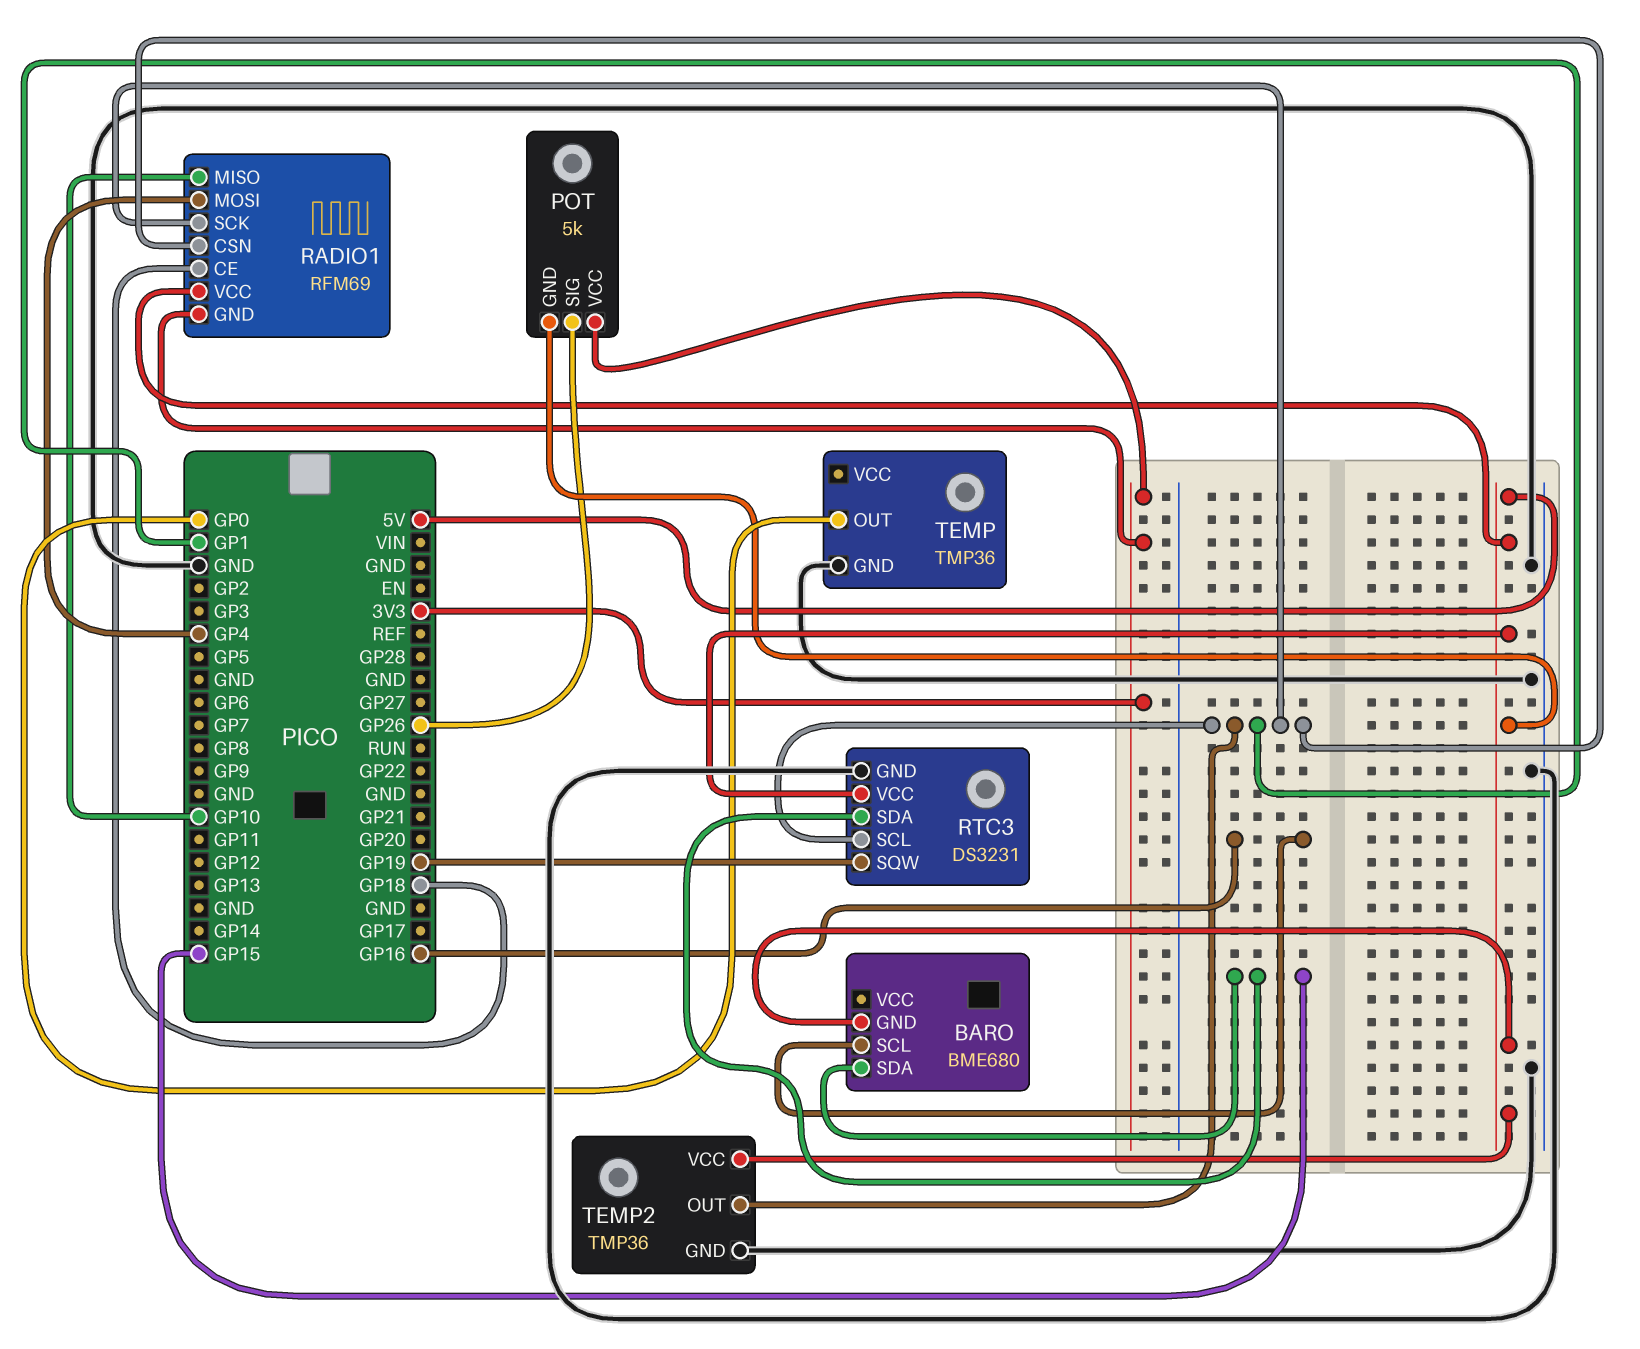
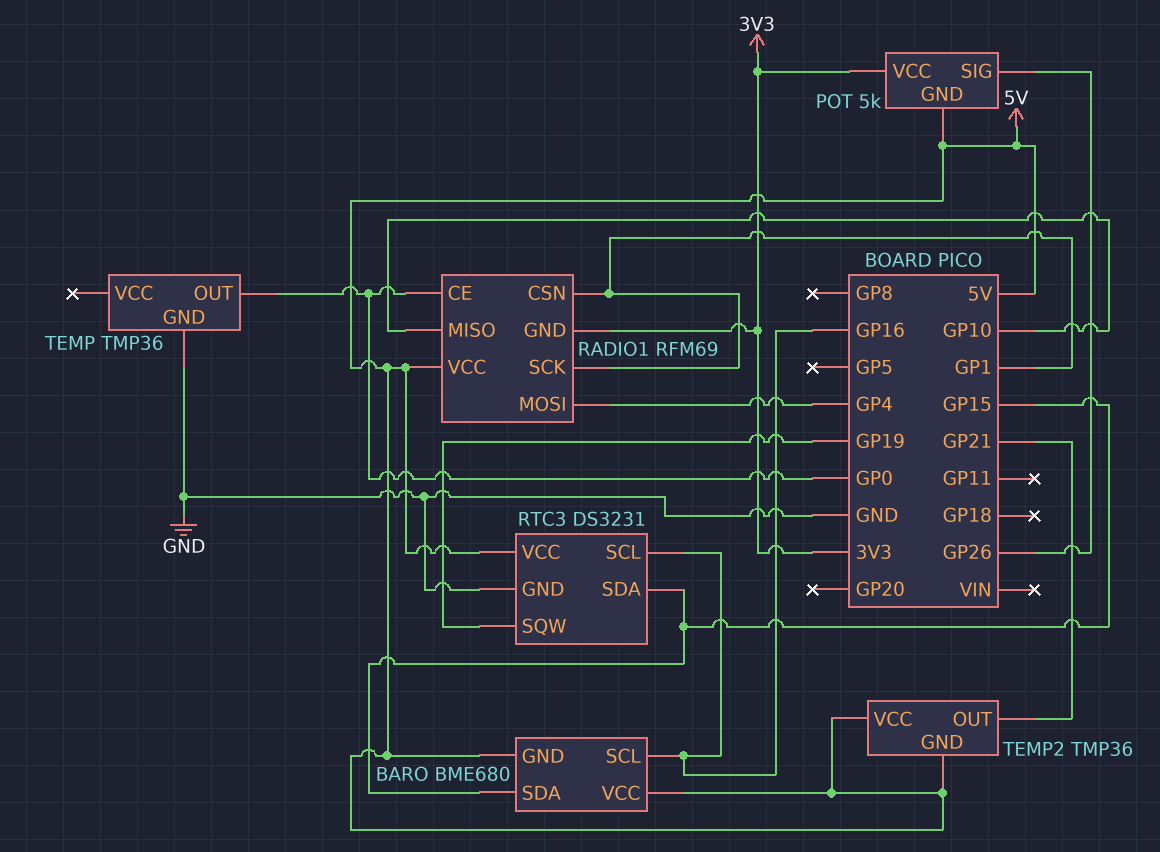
BARO pin VCC: none -> 5V
RADIO1 pin CE: GP18 -> GP0
RTC3 pin SCL: GP1 -> GP16
TEMP2 pin GND: GND -> 5V
TEMP2 pin OUT: GP1 -> GP21

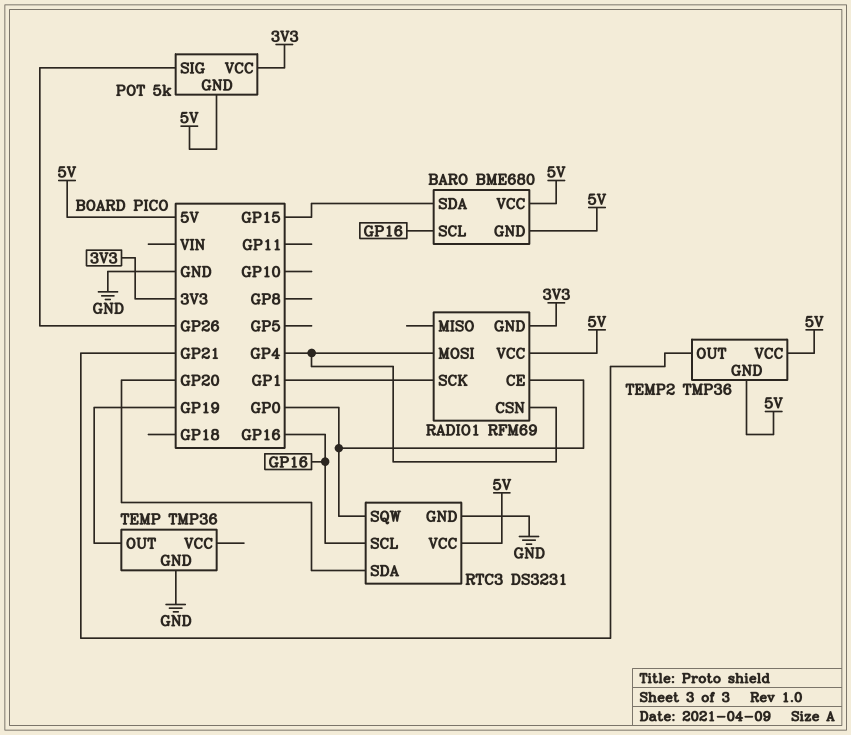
RADIO1 pin CSN: GP1 -> GP4
RADIO1 pin MISO: GP10 -> none
RTC3 pin SDA: GP15 -> GP20
RTC3 pin SQW: GP19 -> GP0
TEMP pin OUT: GP0 -> GP19

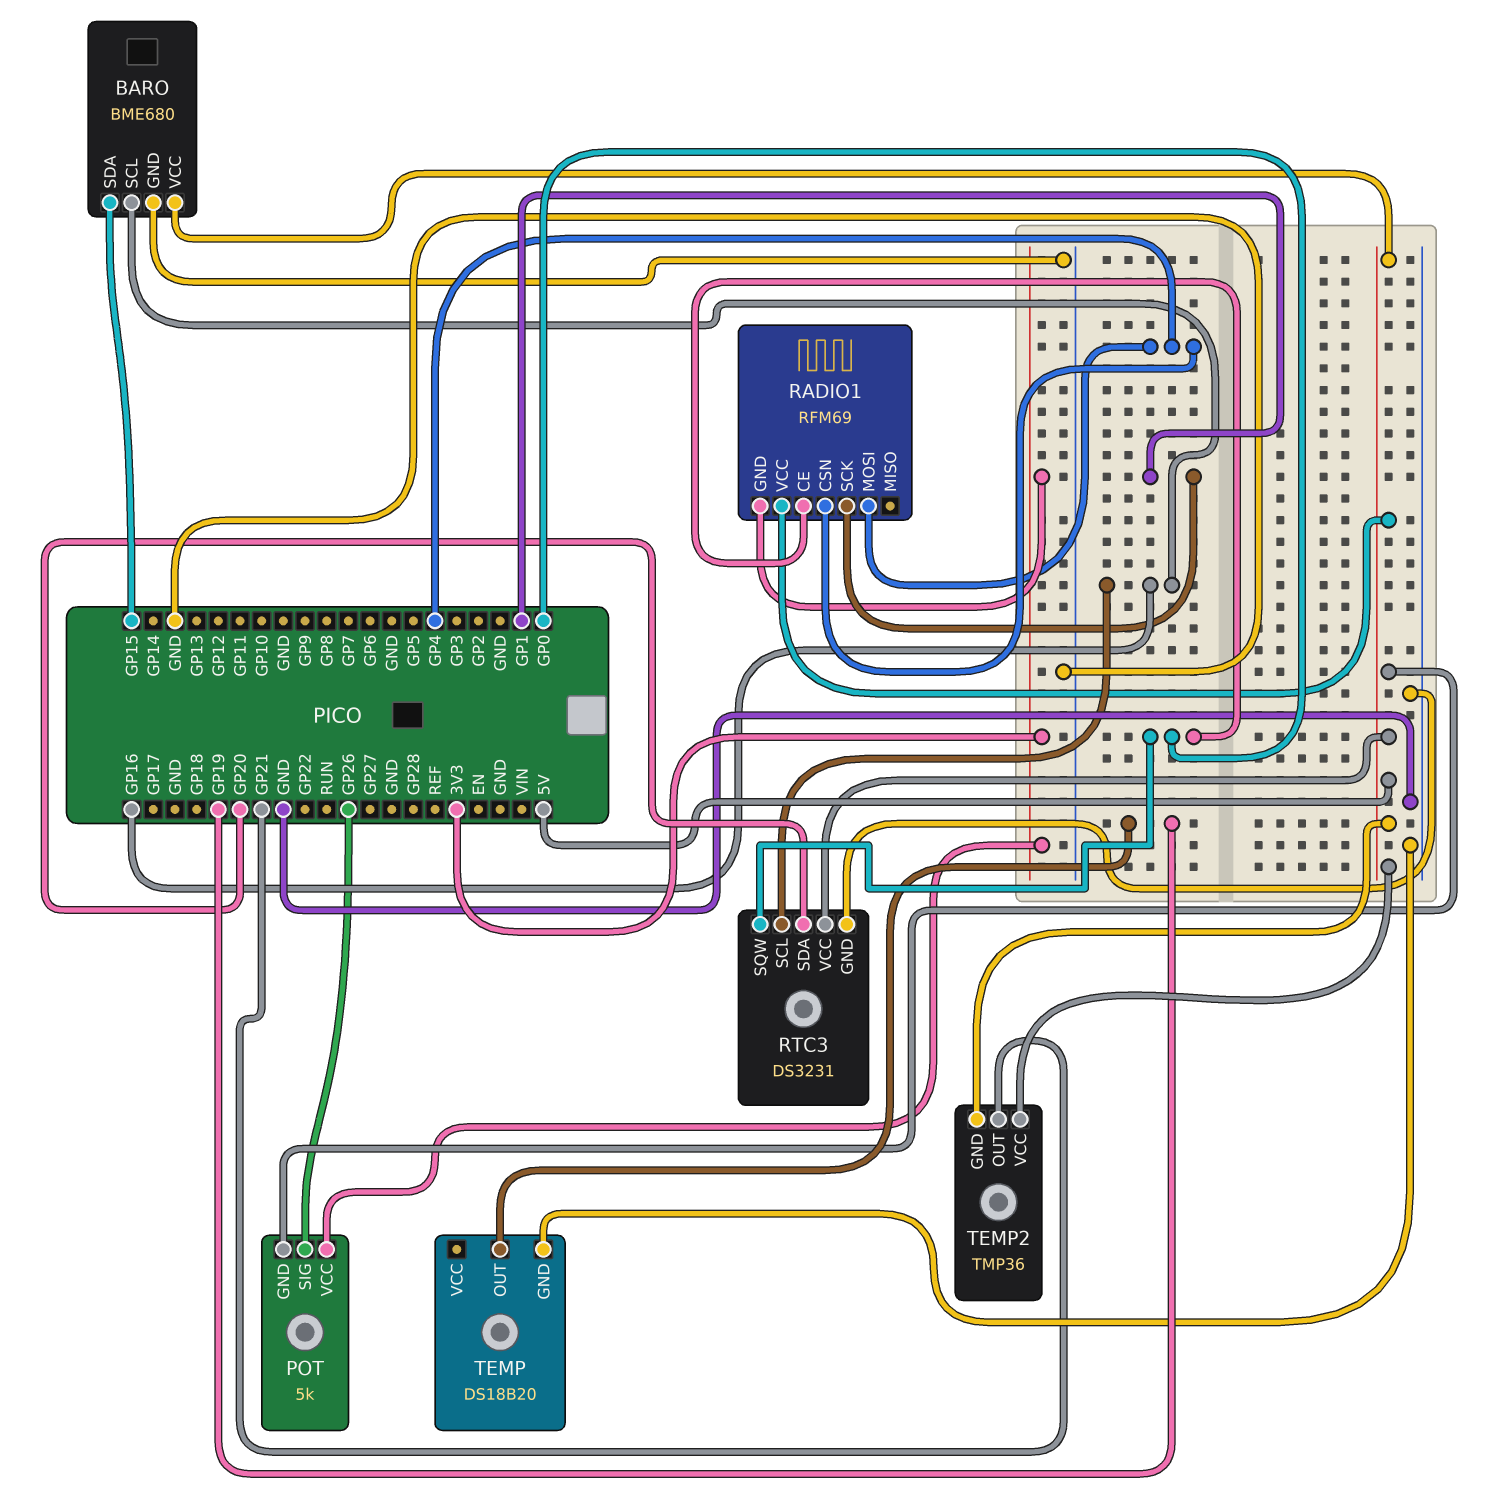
BARO pin GND: 5V -> GND
TEMP: TMP36 -> DS18B20

